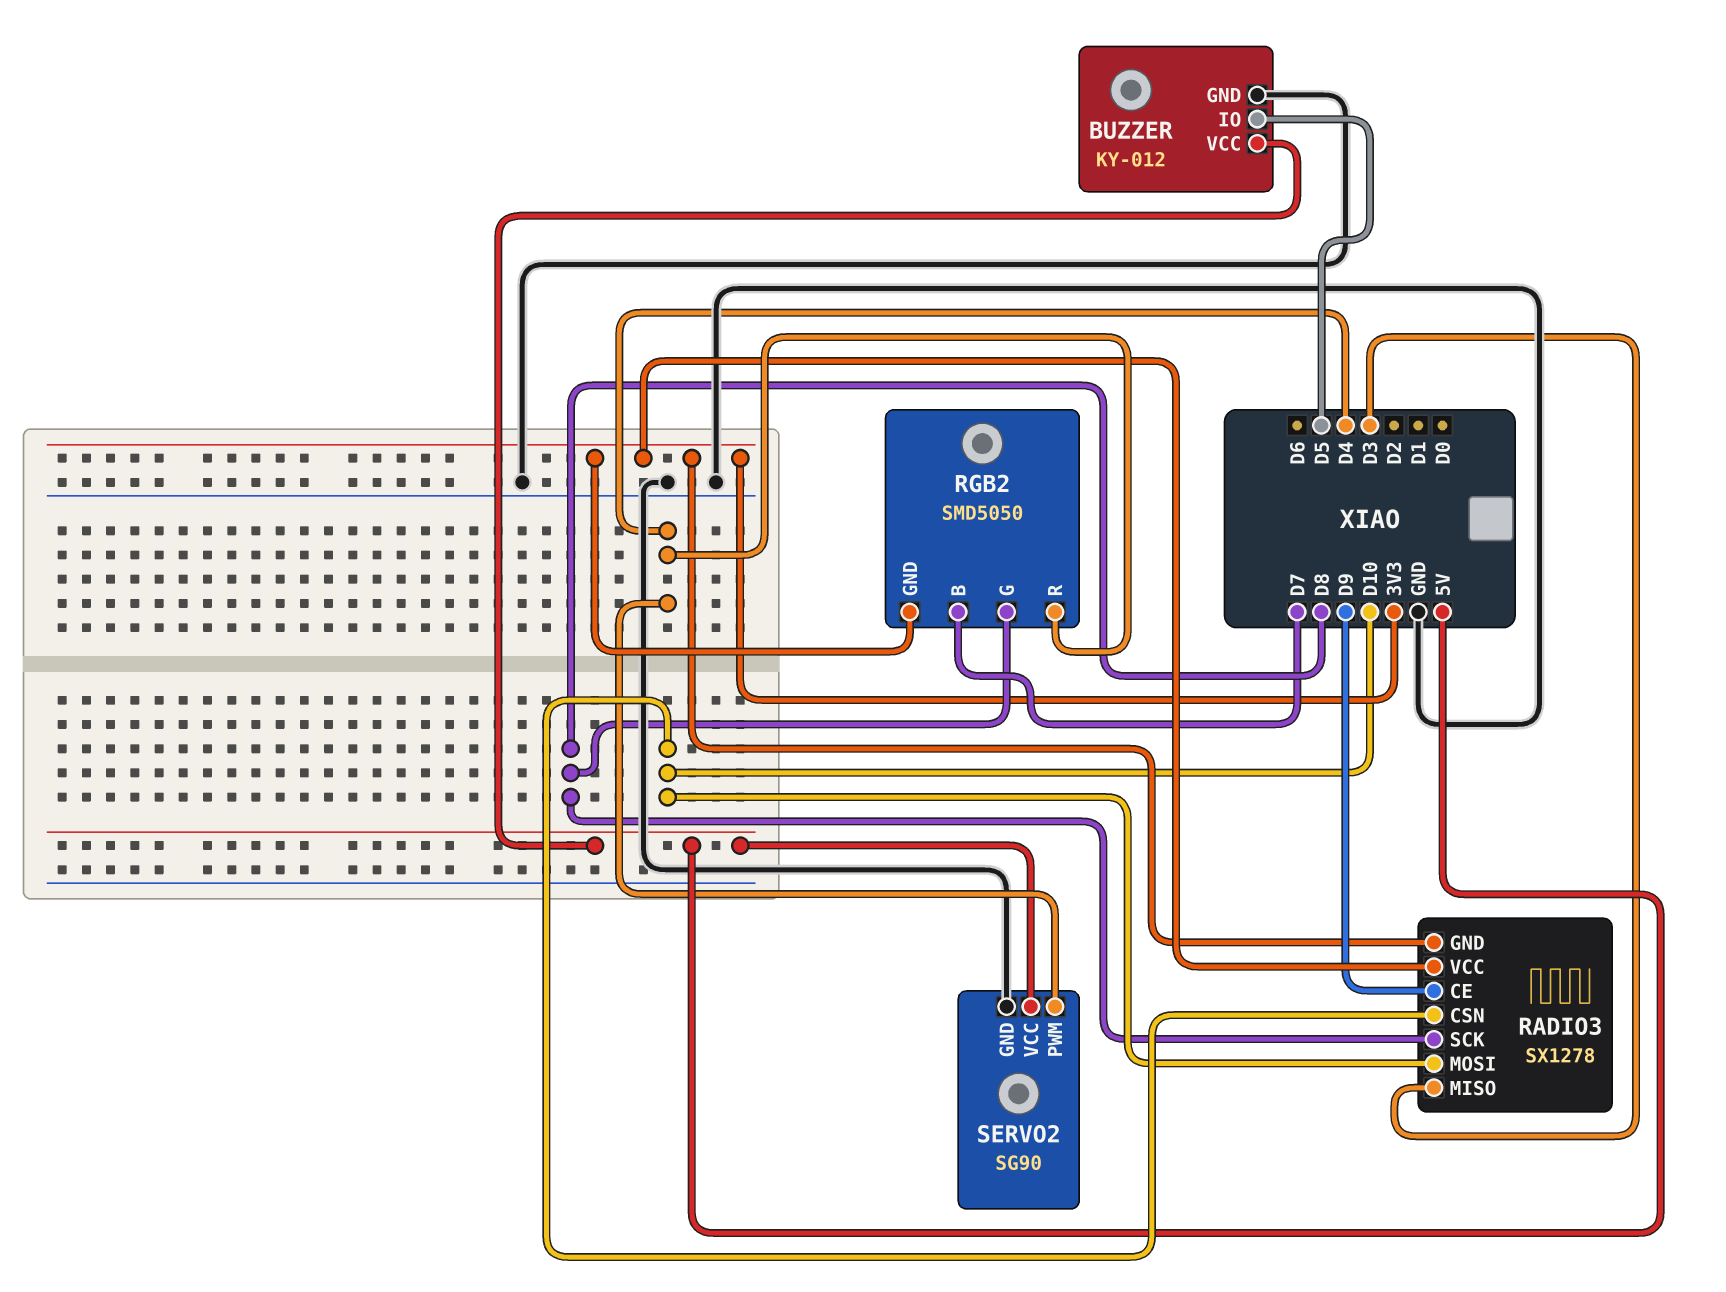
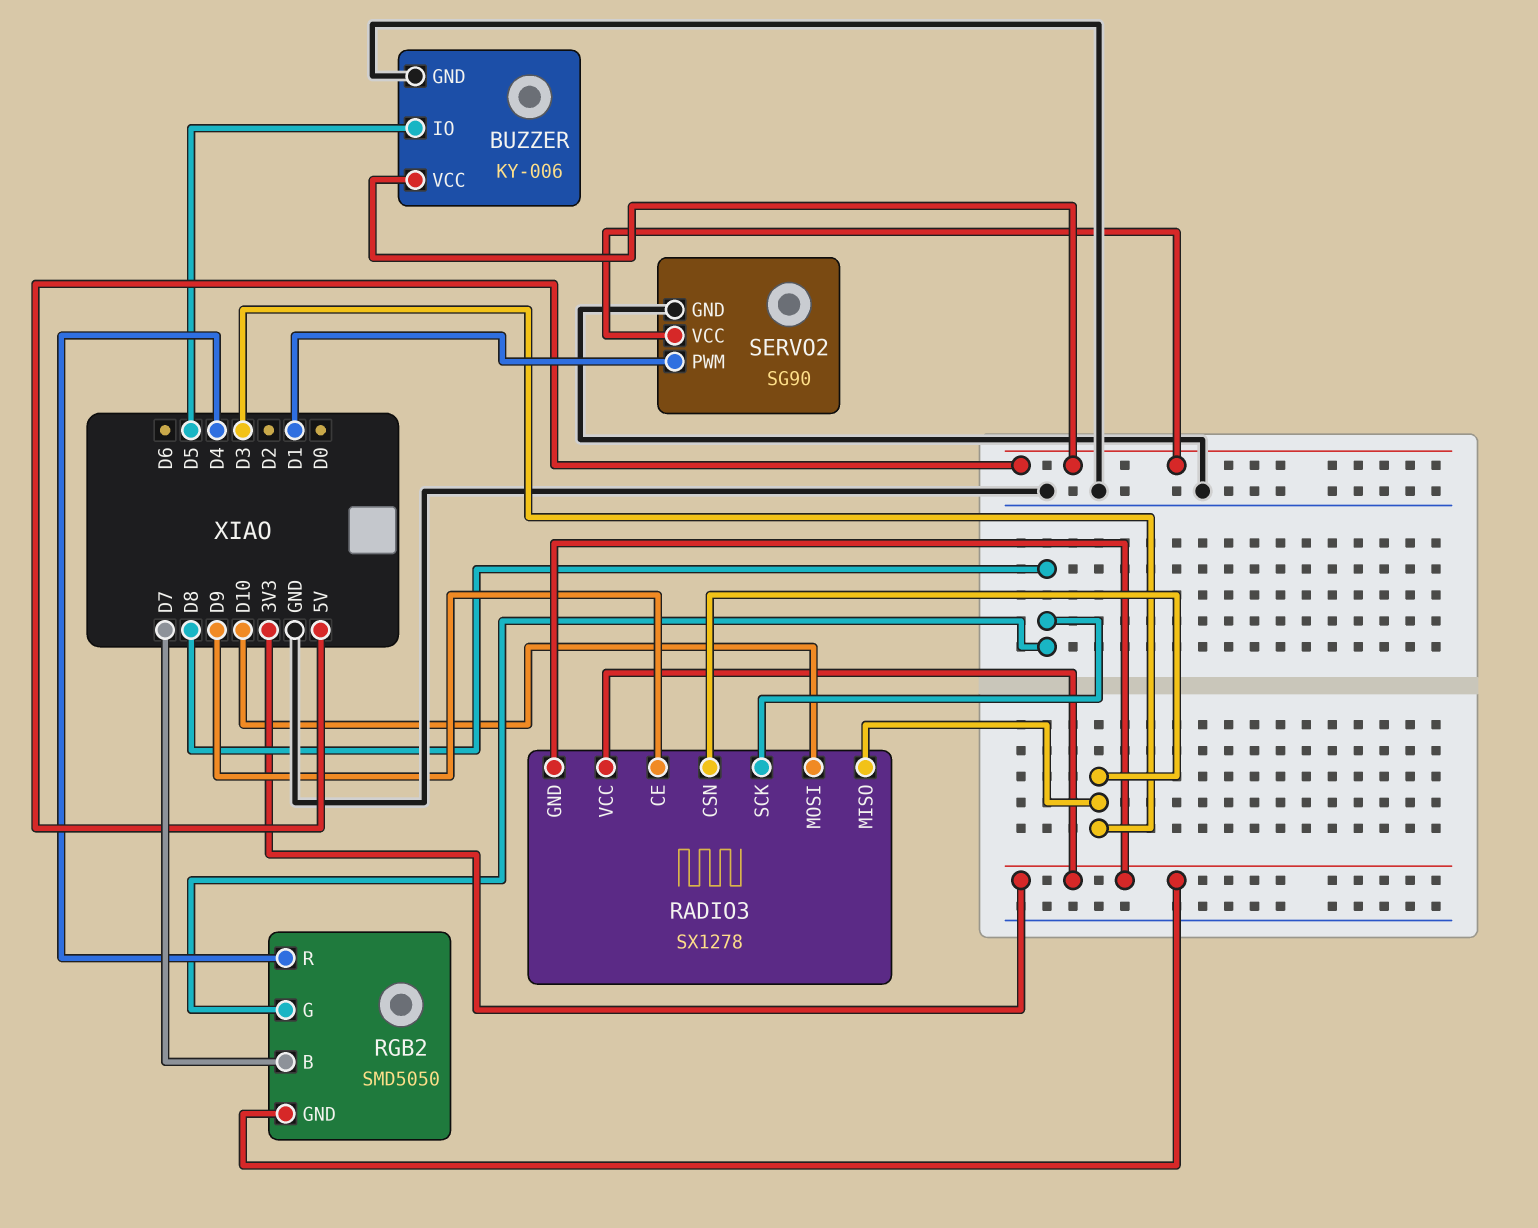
BUZZER: KY-012 -> KY-006
RADIO3 pin CSN: D10 -> D3
SERVO2 pin PWM: D4 -> D1

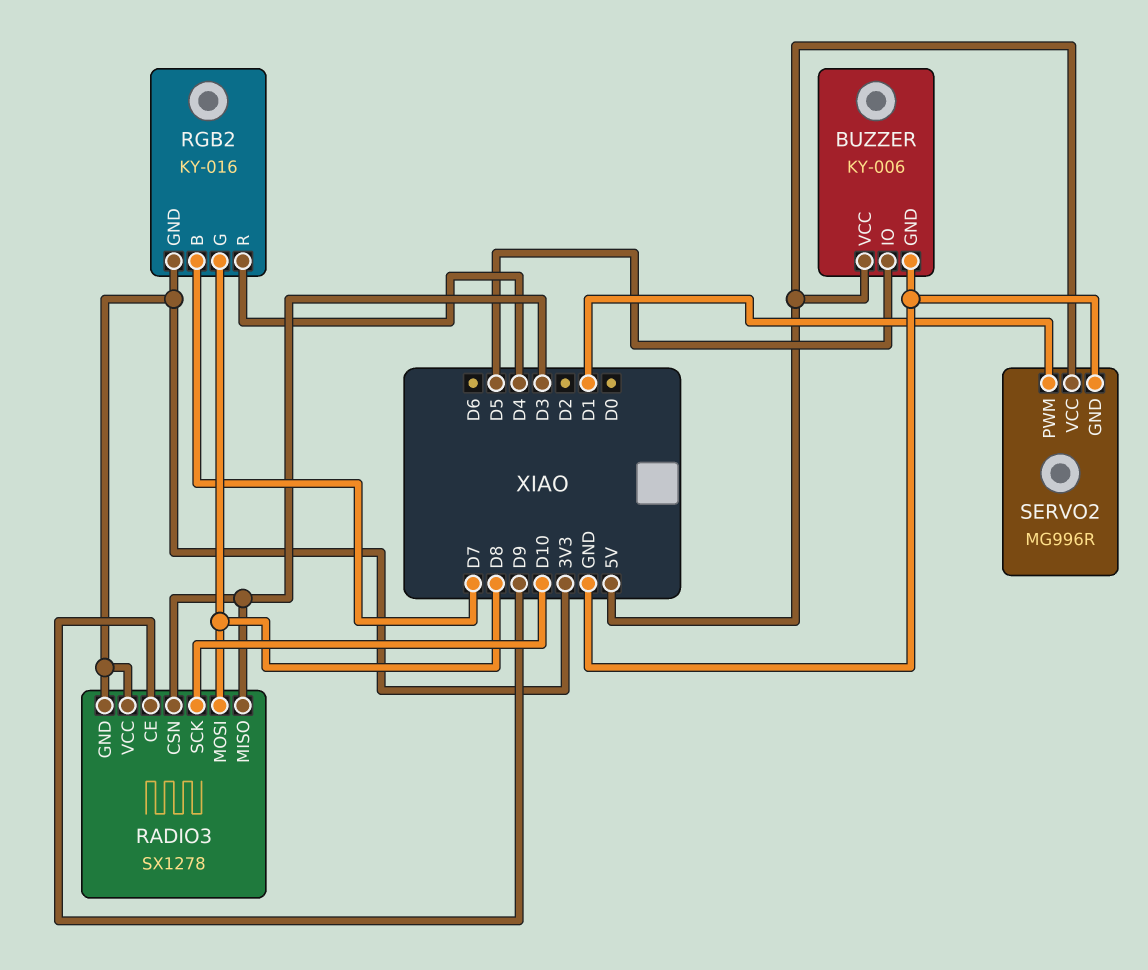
RADIO3 pin MOSI: D10 -> D8
RADIO3 pin SCK: D8 -> D10
RGB2: SMD5050 -> KY-016
SERVO2: SG90 -> MG996R

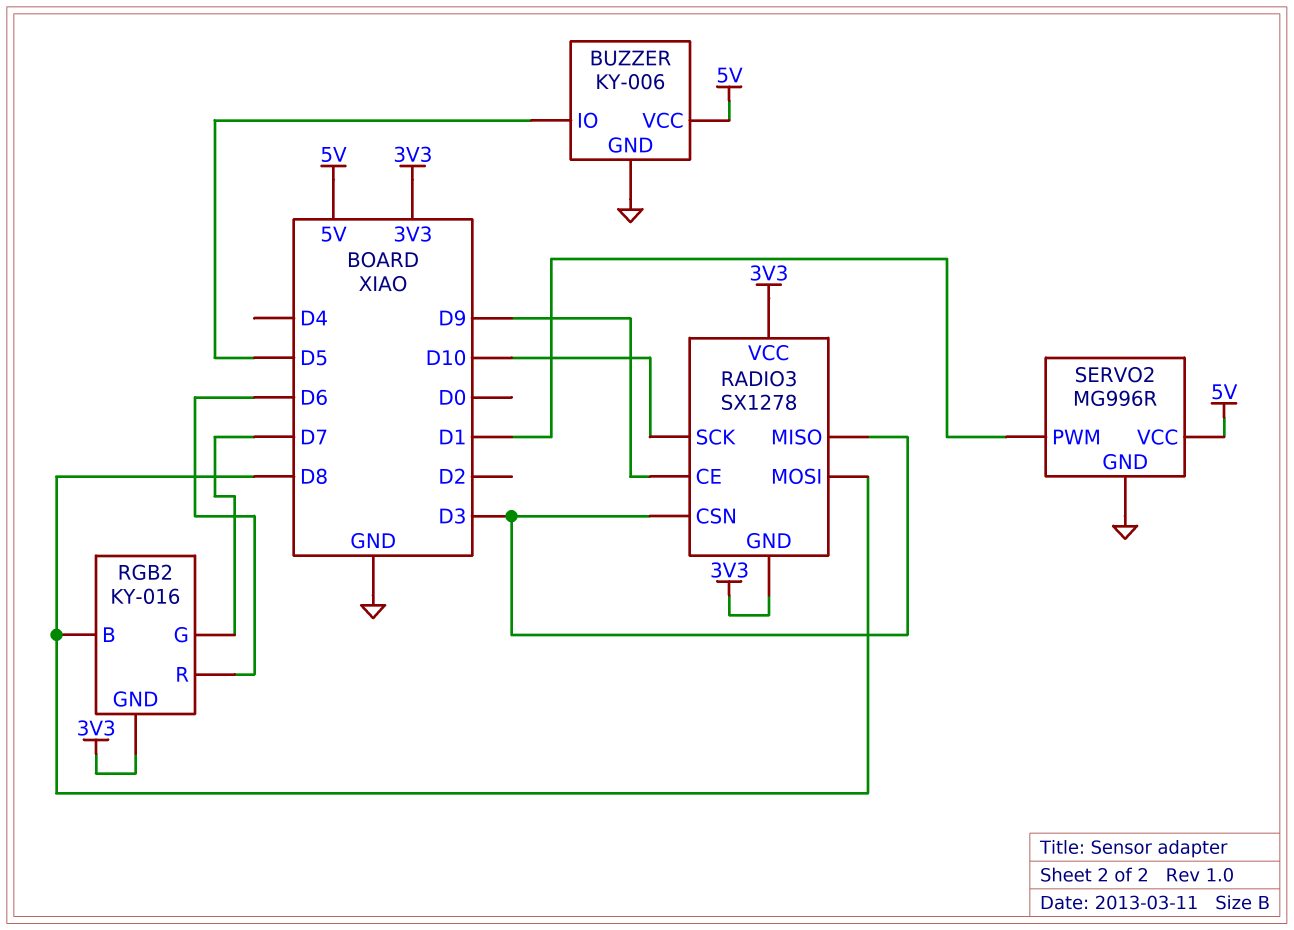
RGB2 pin B: D7 -> D8
RGB2 pin G: D8 -> D7
RGB2 pin R: D4 -> D6

